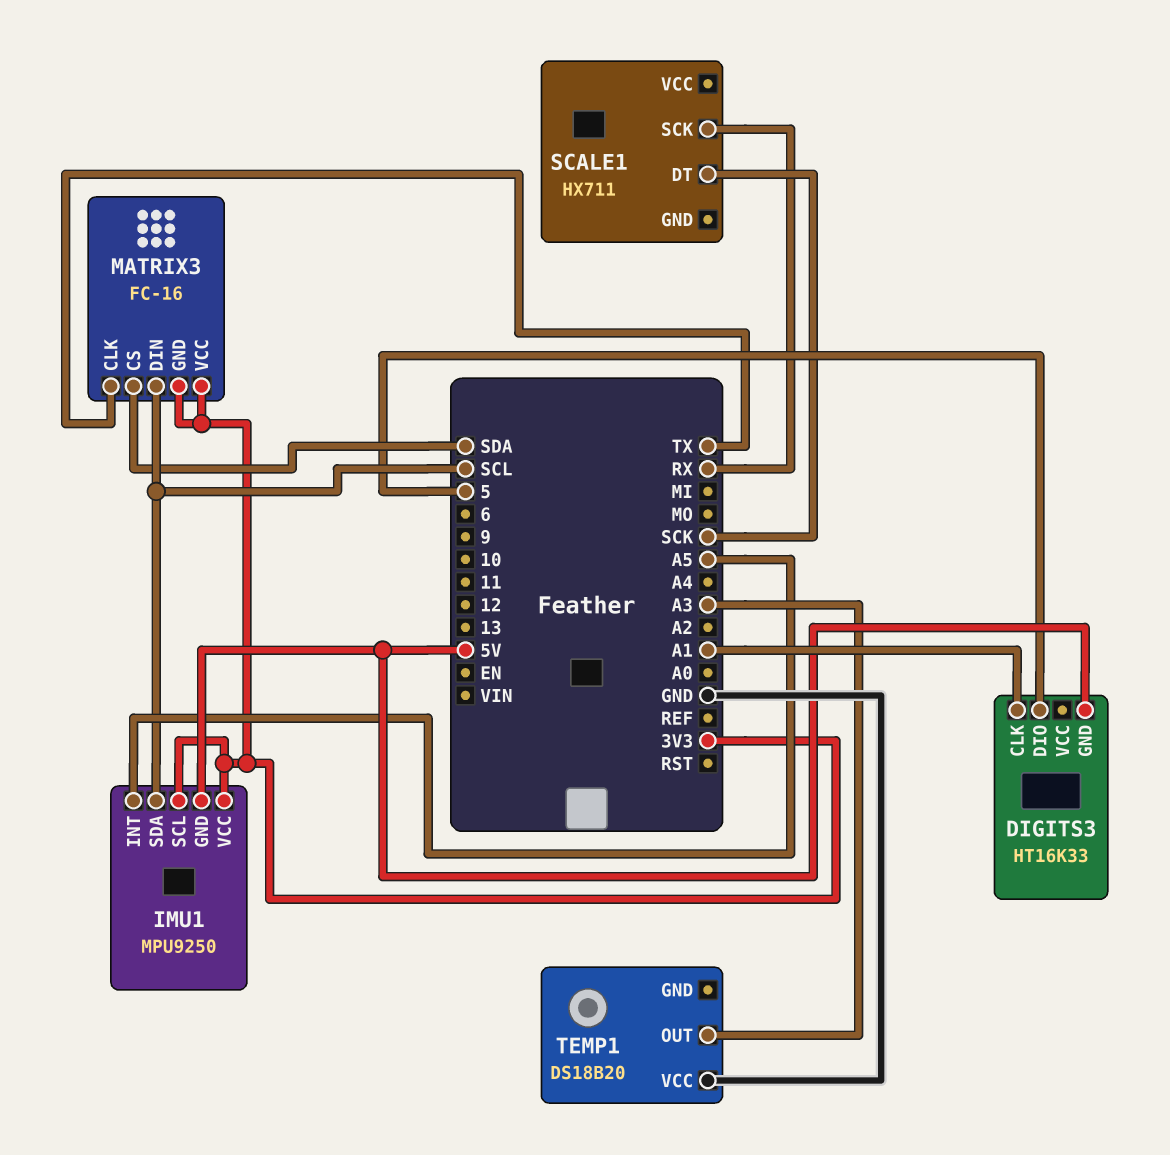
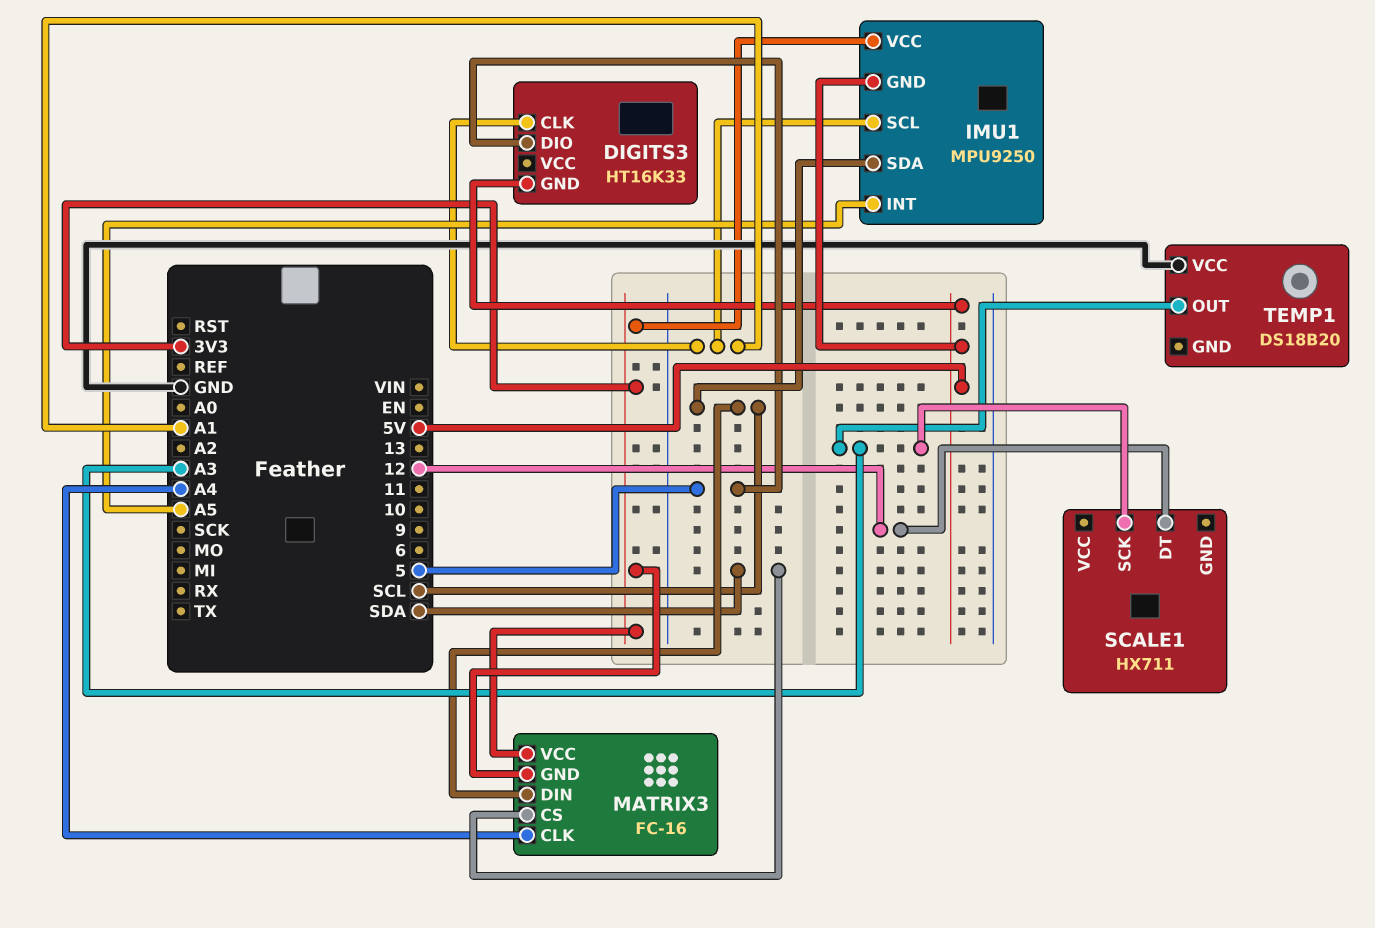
IMU1 pin SCL: 3V3 -> A1
MATRIX3 pin CLK: TX -> A4
SCALE1 pin DT: SCK -> 12
SCALE1 pin SCK: RX -> A3

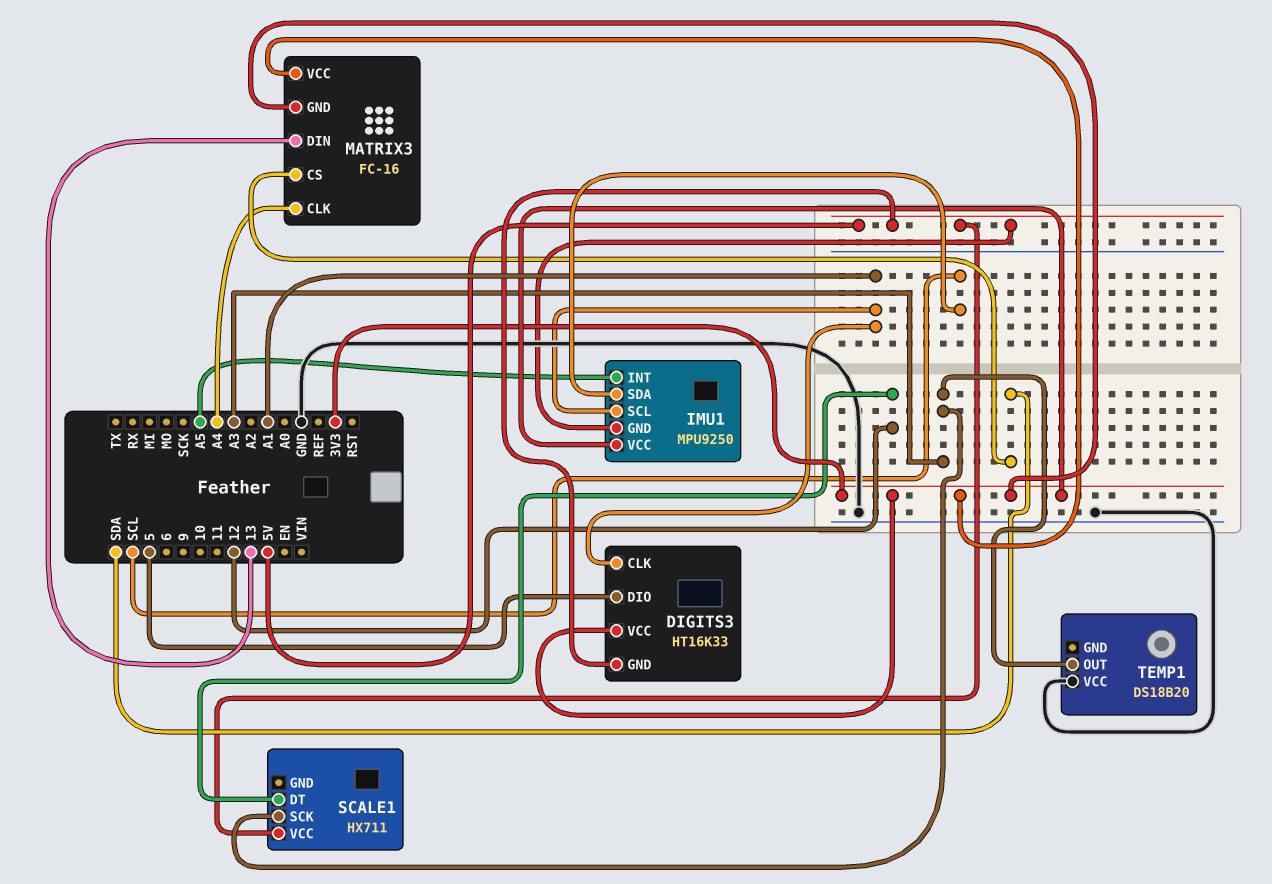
DIGITS3 pin VCC: none -> 3V3
MATRIX3 pin DIN: SCL -> 13
SCALE1 pin VCC: none -> 5V

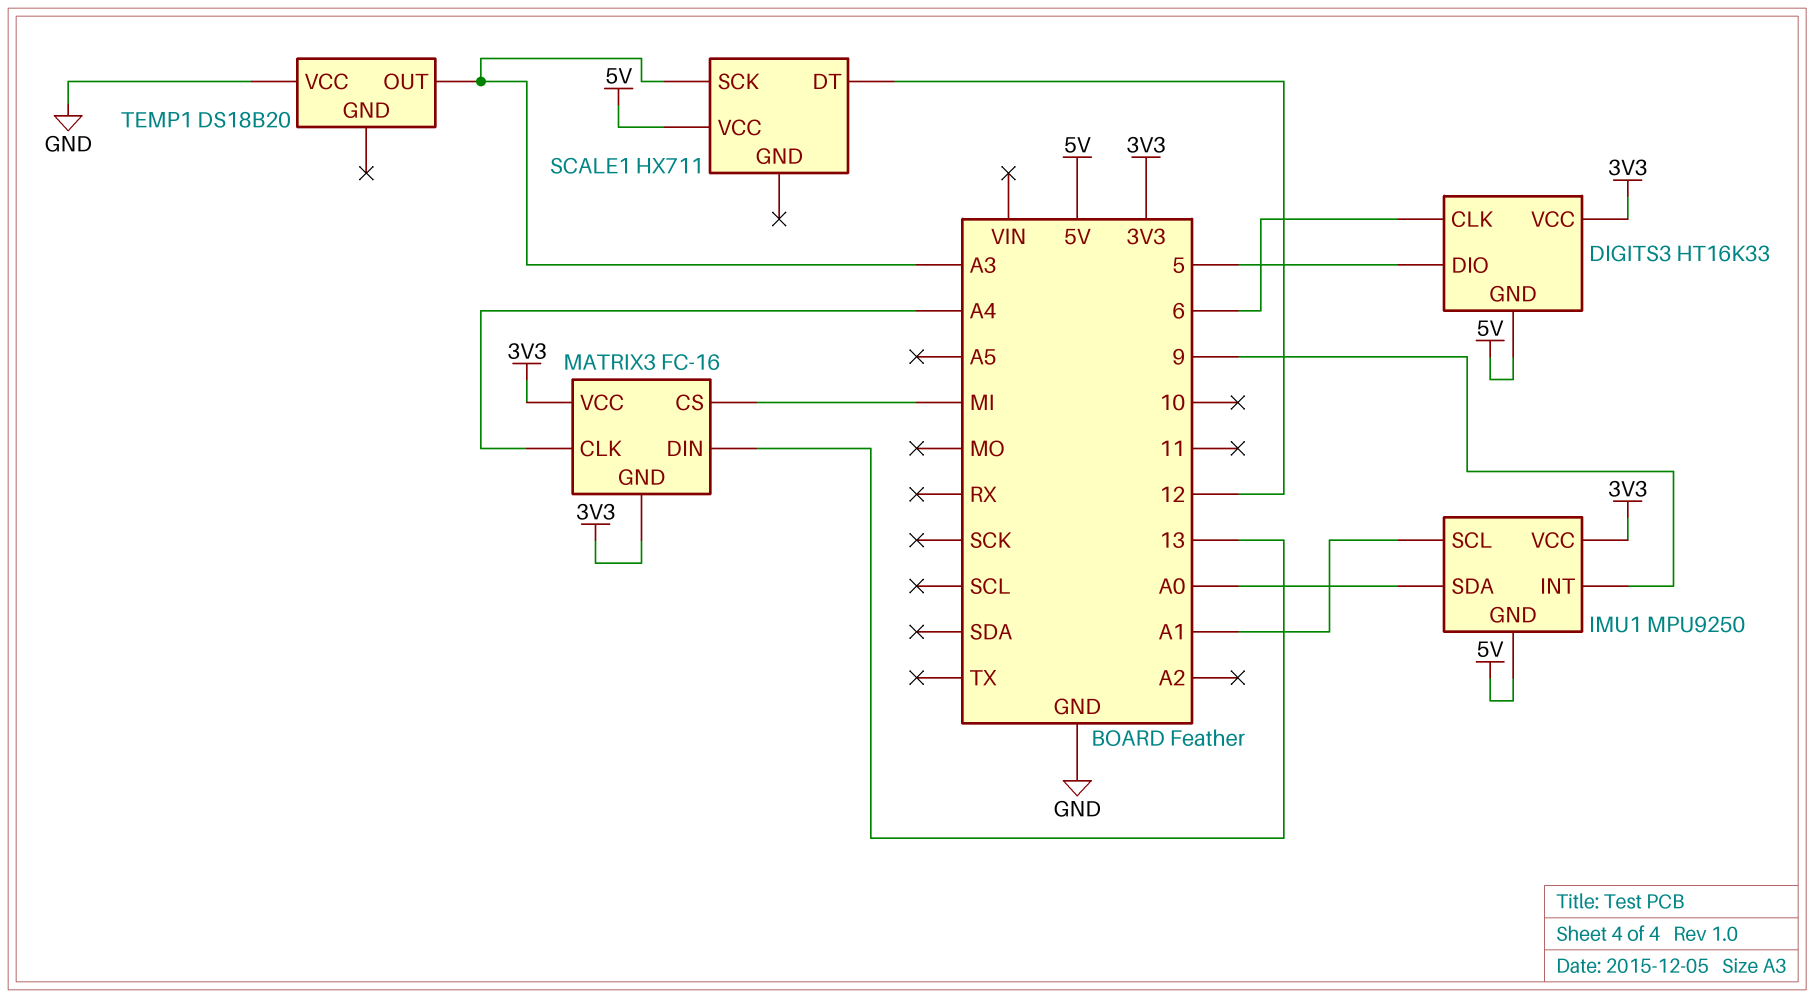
DIGITS3 pin CLK: A1 -> 6
IMU1 pin INT: A5 -> 9
IMU1 pin SDA: SCL -> A0
MATRIX3 pin CS: SDA -> MI

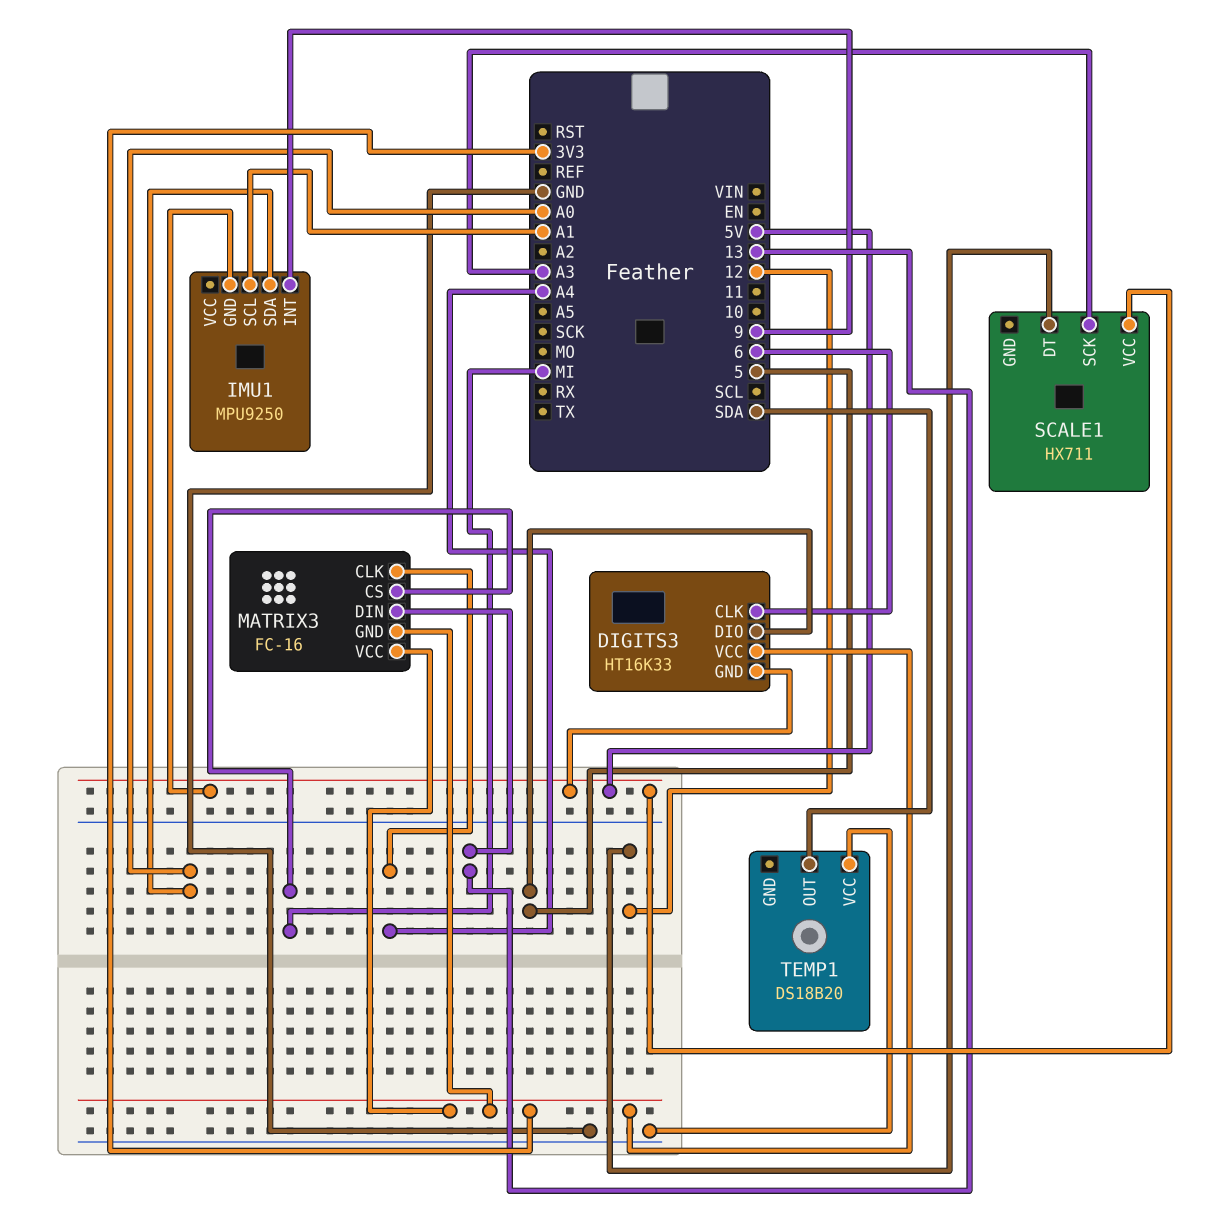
IMU1 pin VCC: 3V3 -> none
TEMP1 pin OUT: A3 -> SDA

